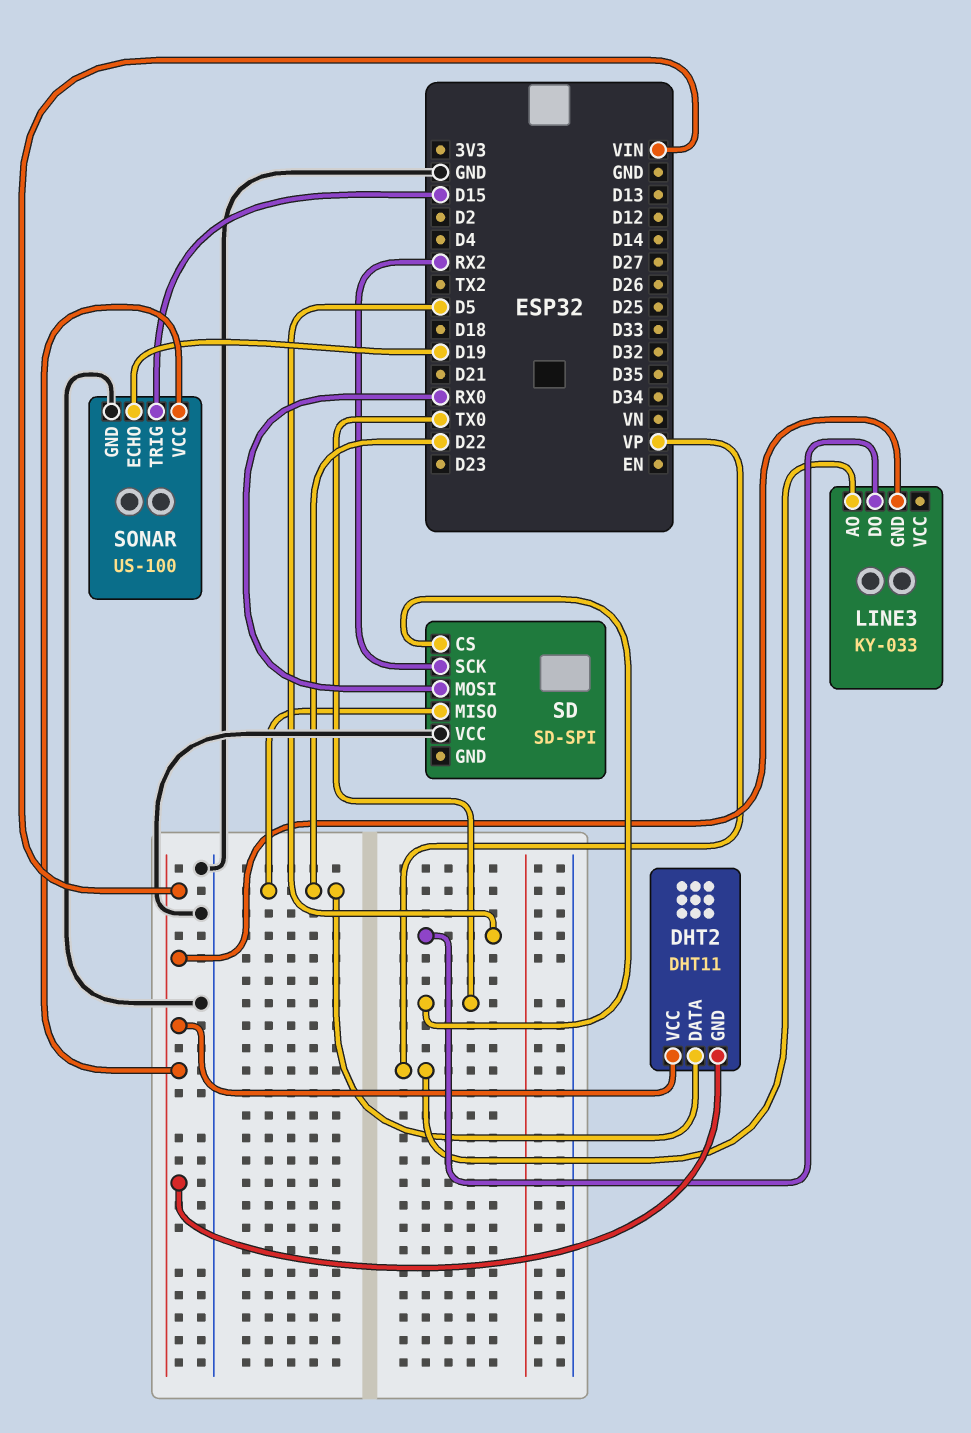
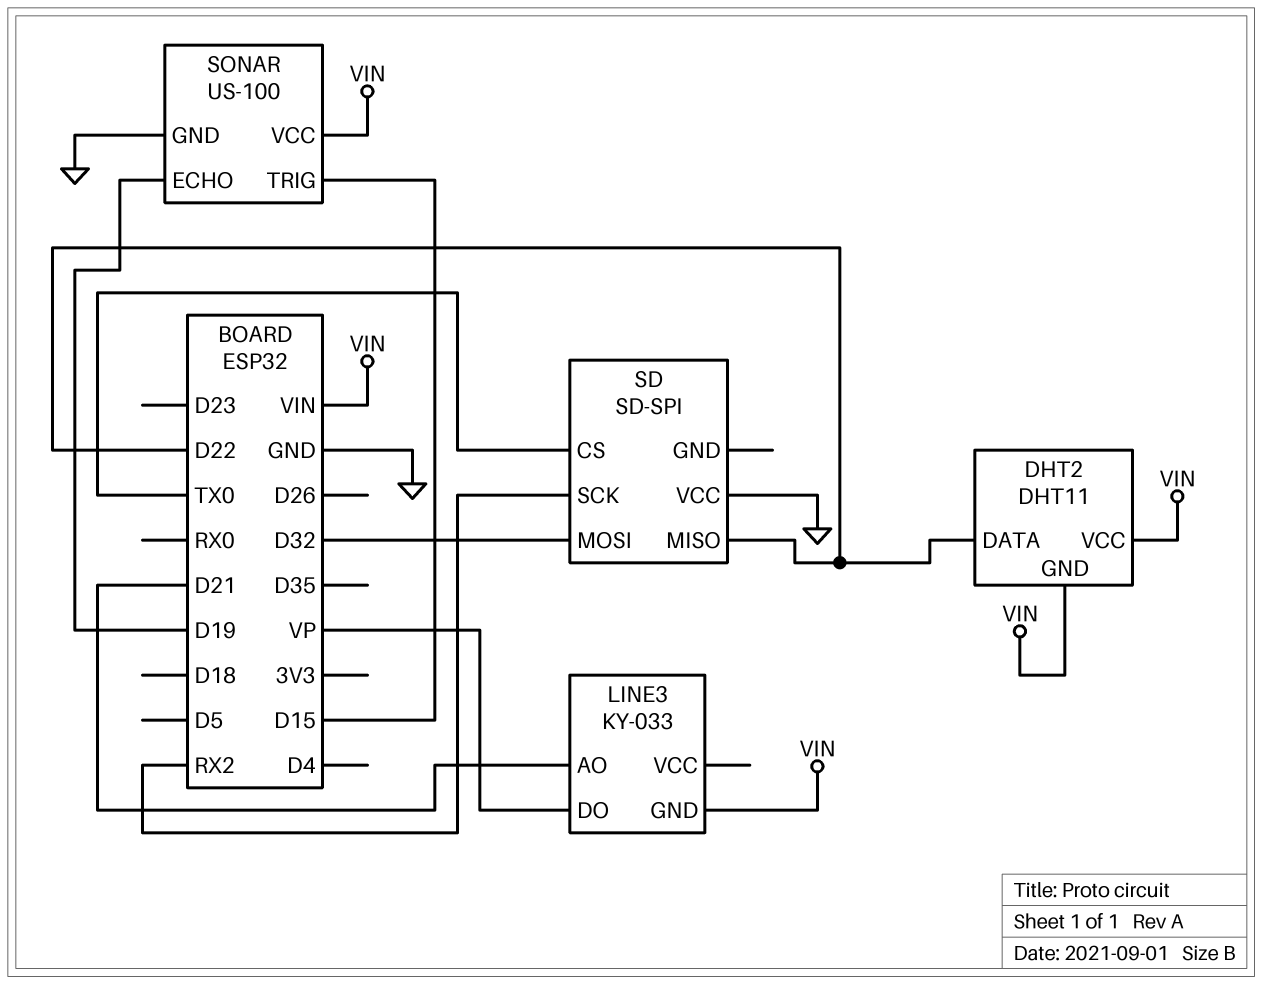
LINE3 pin AO: VP -> D21
LINE3 pin DO: D5 -> VP
SD pin MOSI: RX0 -> D32

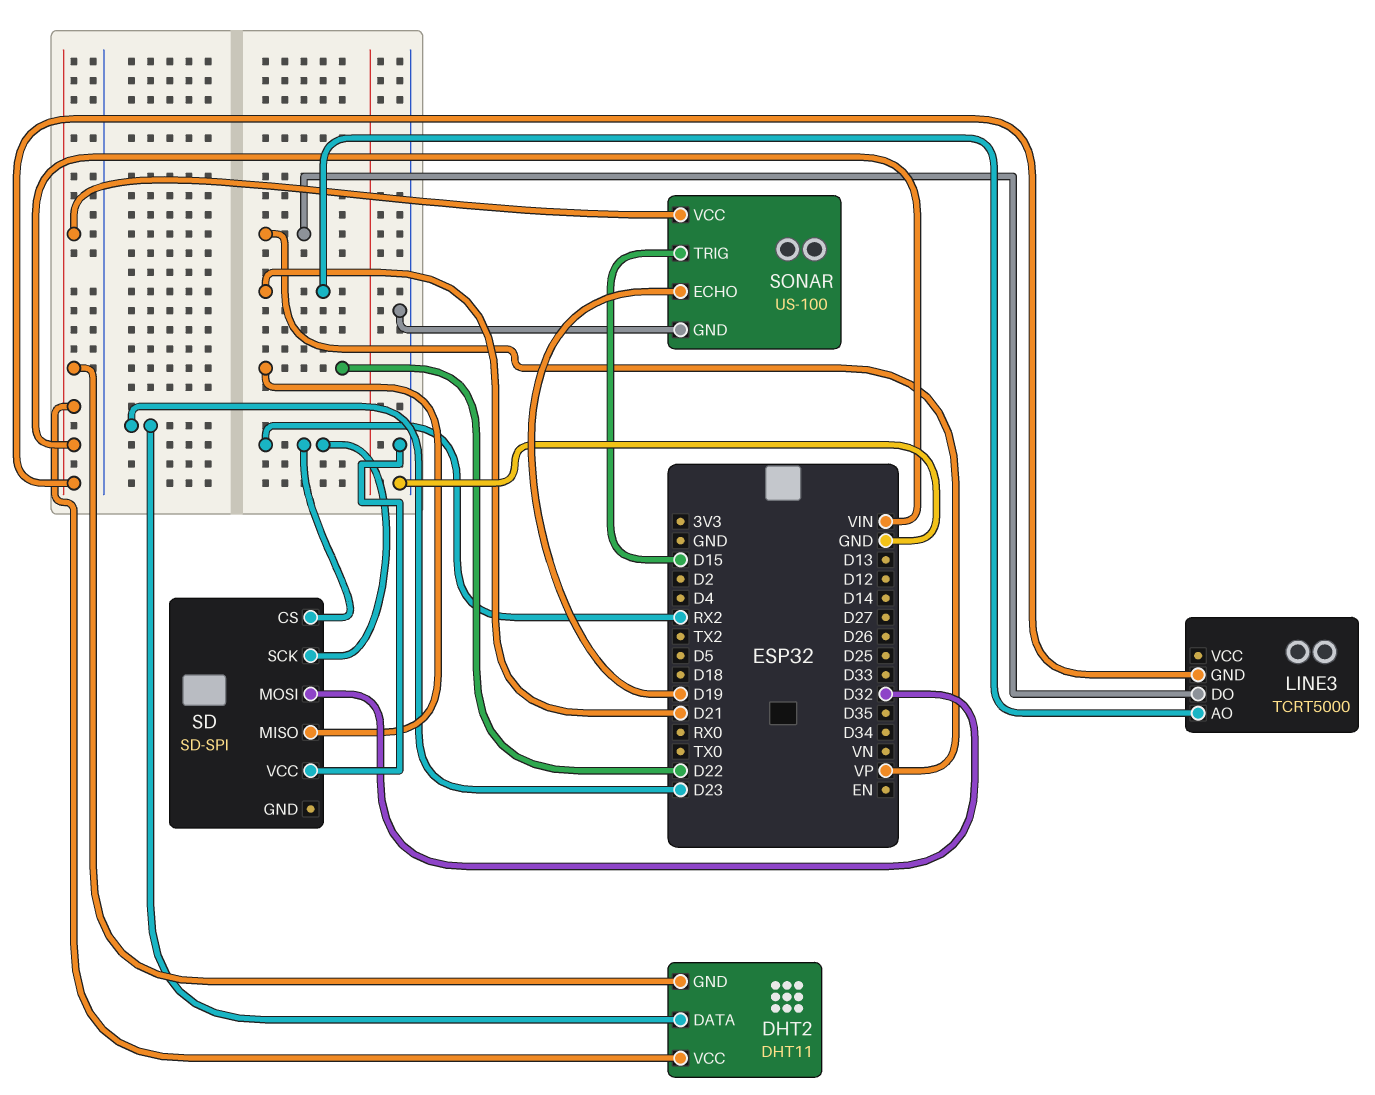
DHT2 pin DATA: D22 -> D23
LINE3: KY-033 -> TCRT5000
SD pin CS: TX0 -> RX2

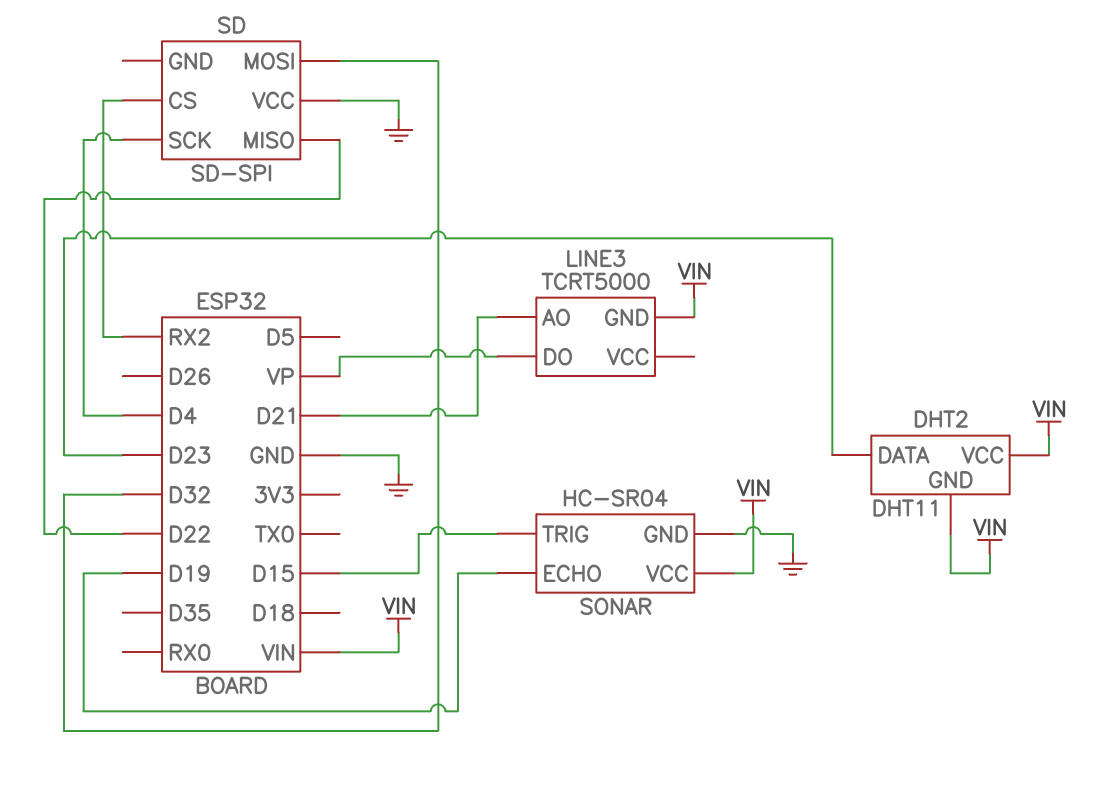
SD pin SCK: RX2 -> D4
SONAR: US-100 -> HC-SR04

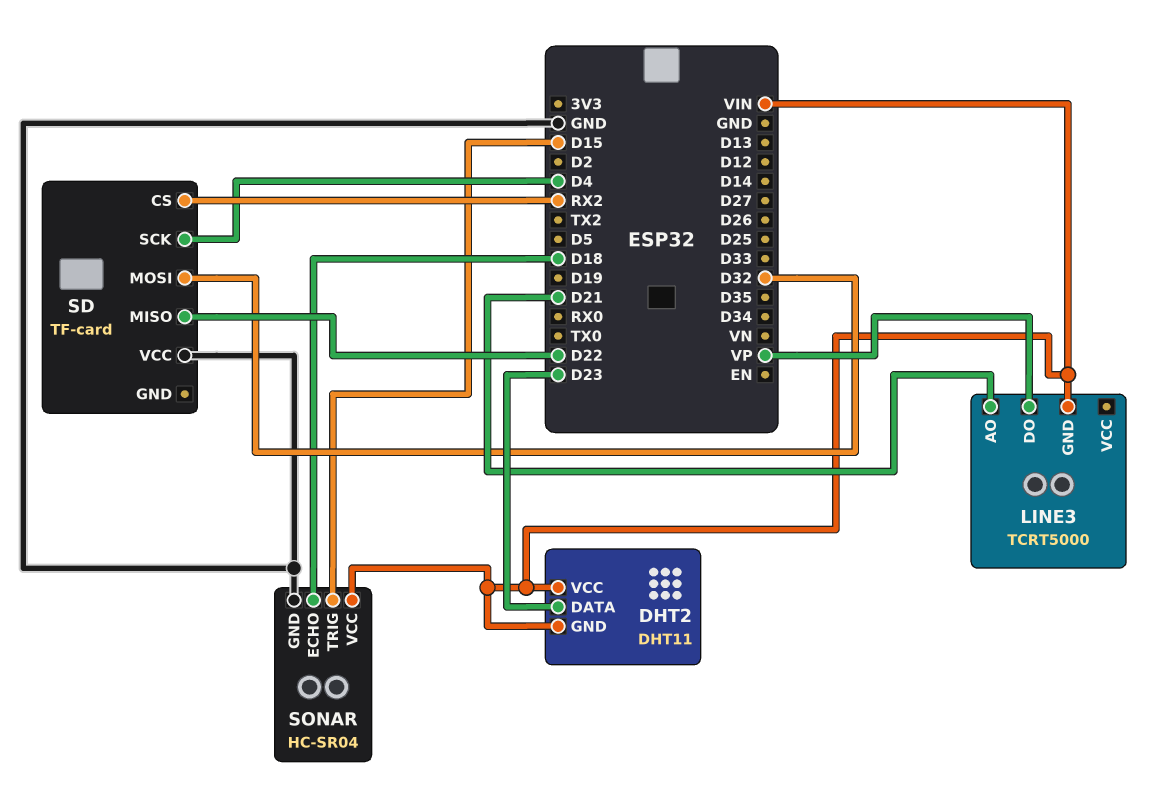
SD: SD-SPI -> TF-card
SONAR pin ECHO: D19 -> D18

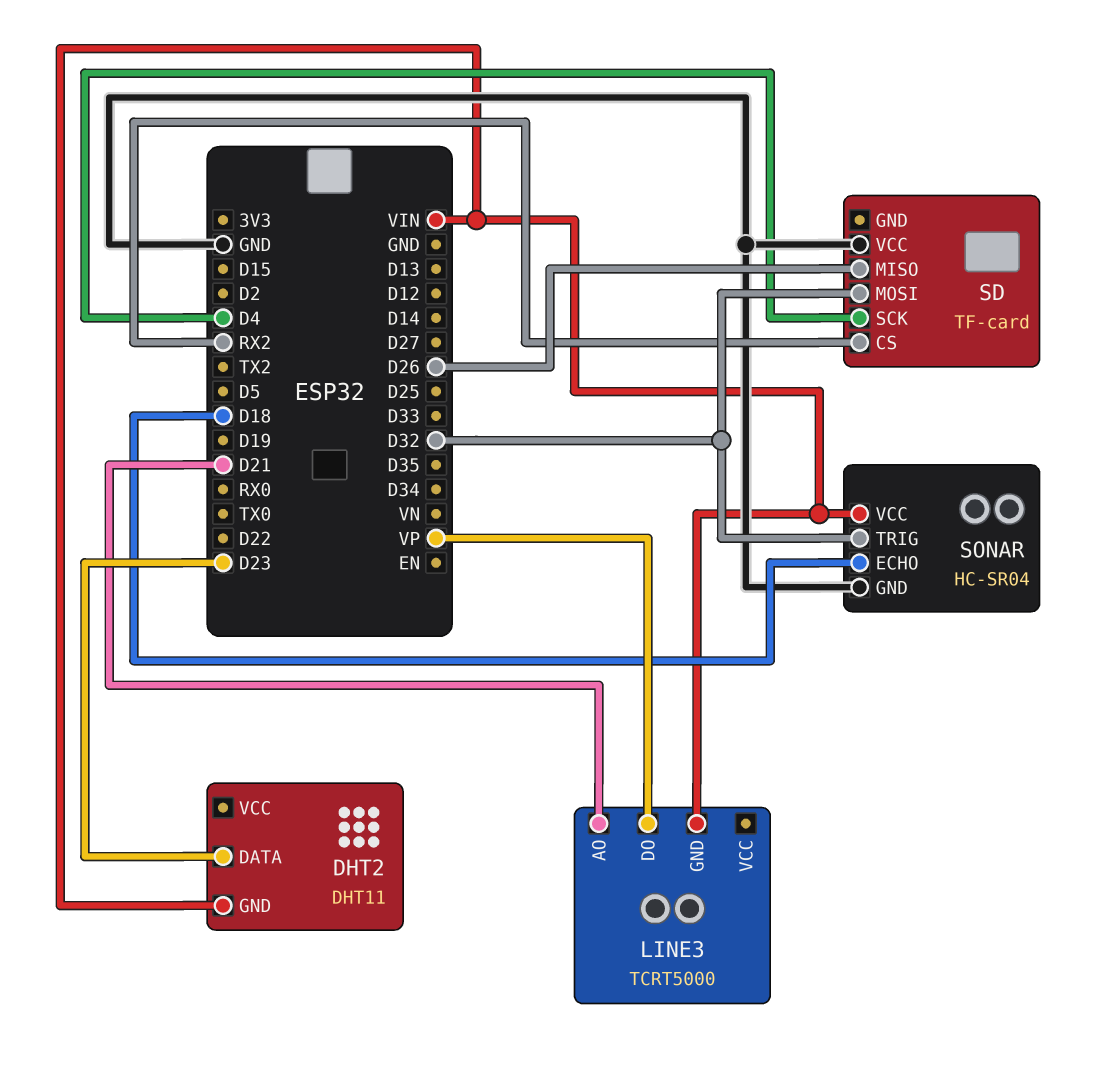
DHT2 pin VCC: VIN -> none
SD pin MISO: D22 -> D26
SONAR pin TRIG: D15 -> D32

